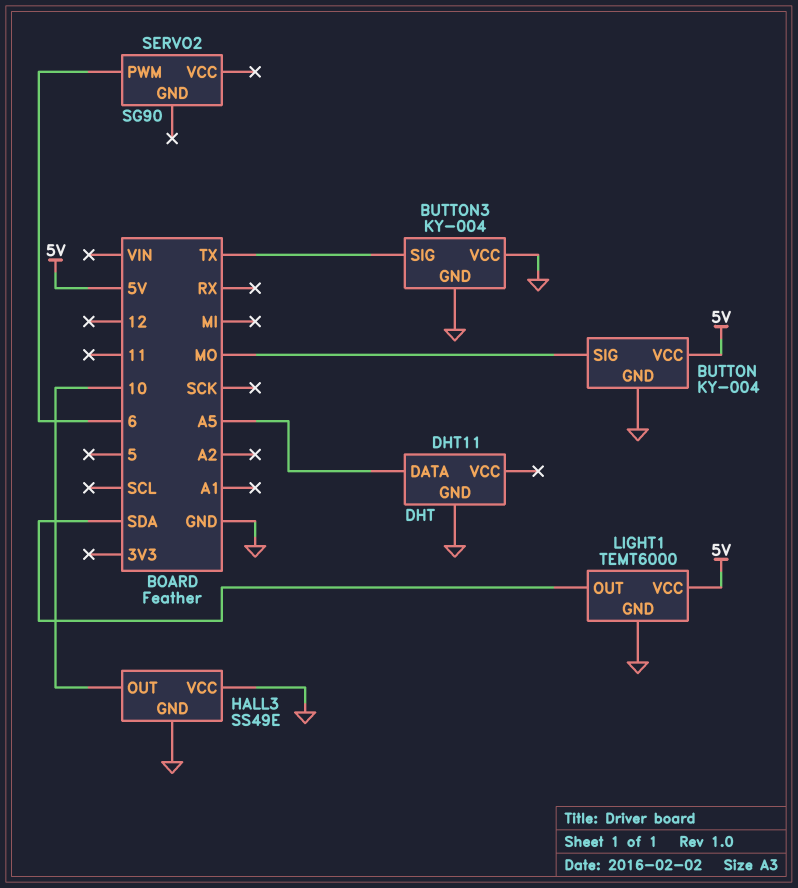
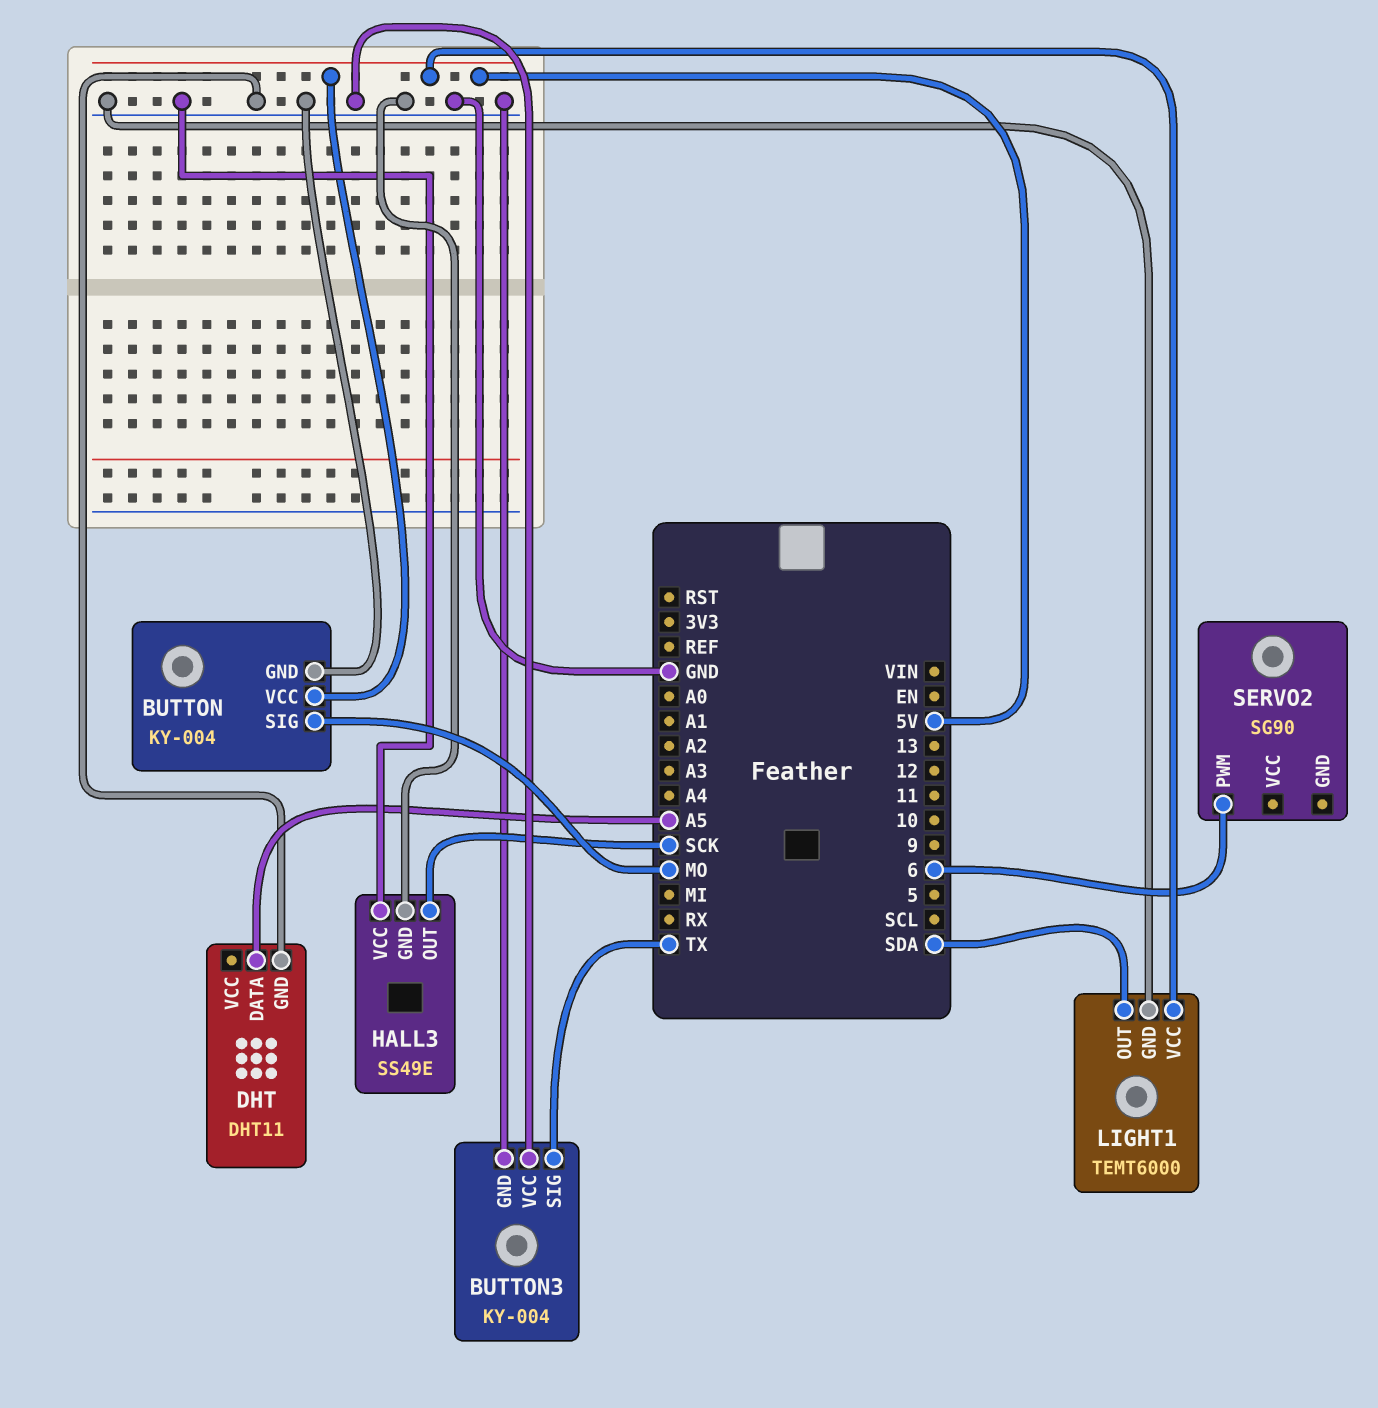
HALL3 pin OUT: 10 -> SCK

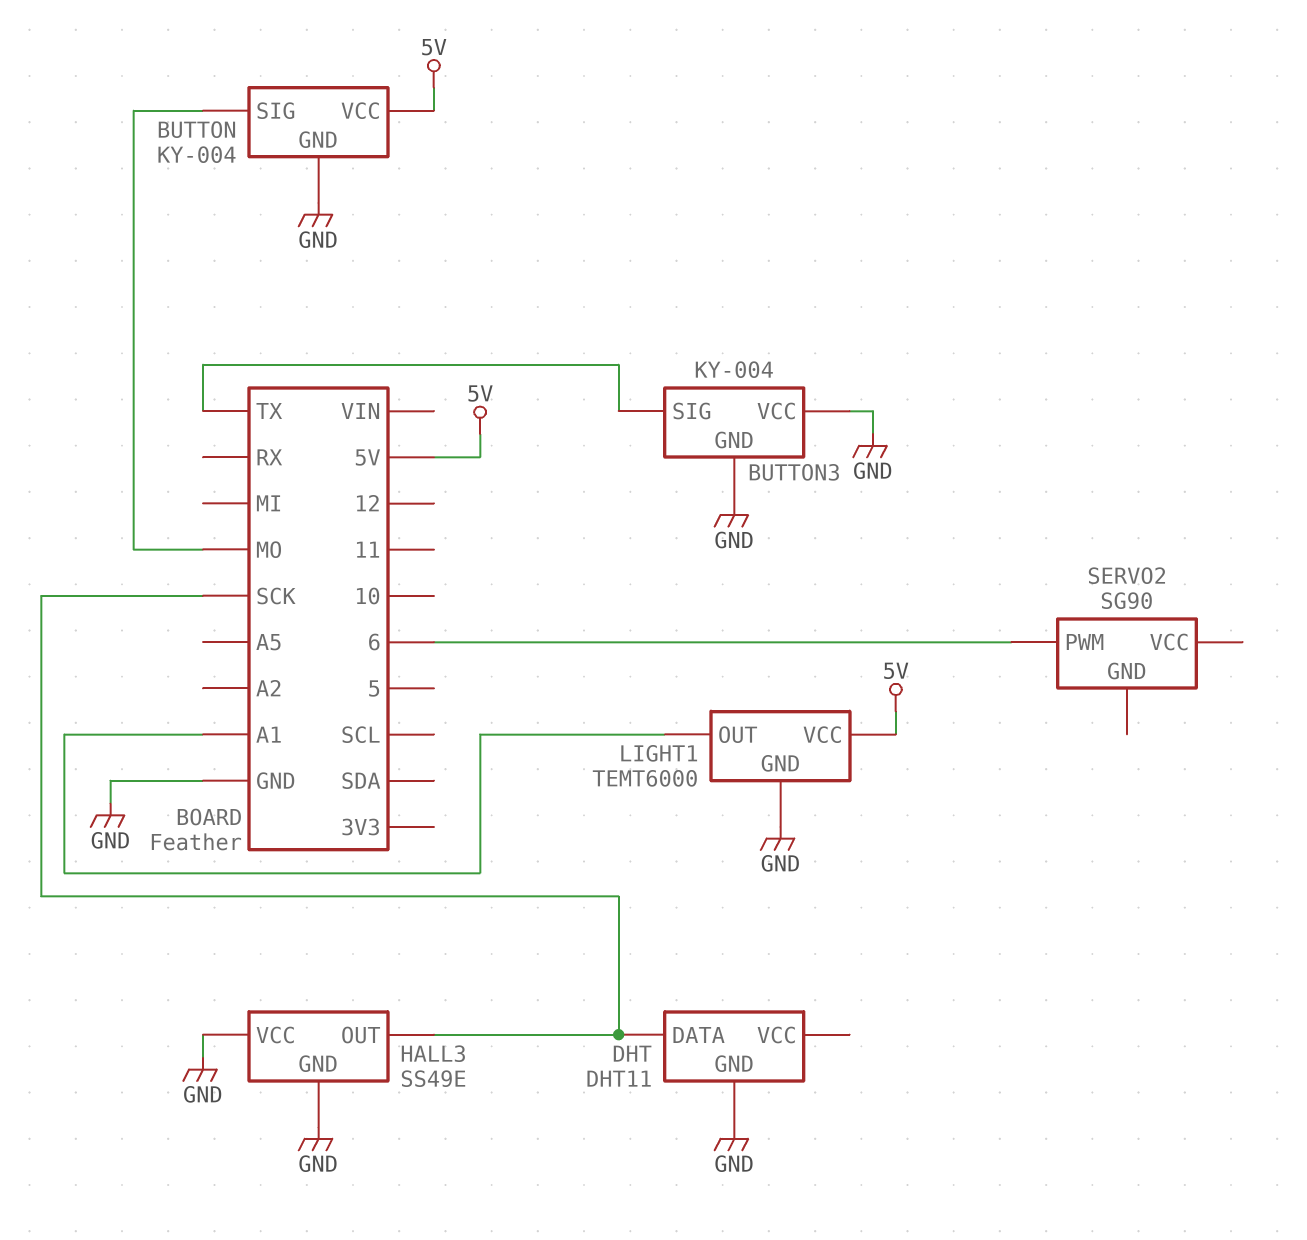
DHT pin DATA: A5 -> SCK
LIGHT1 pin OUT: SDA -> A1

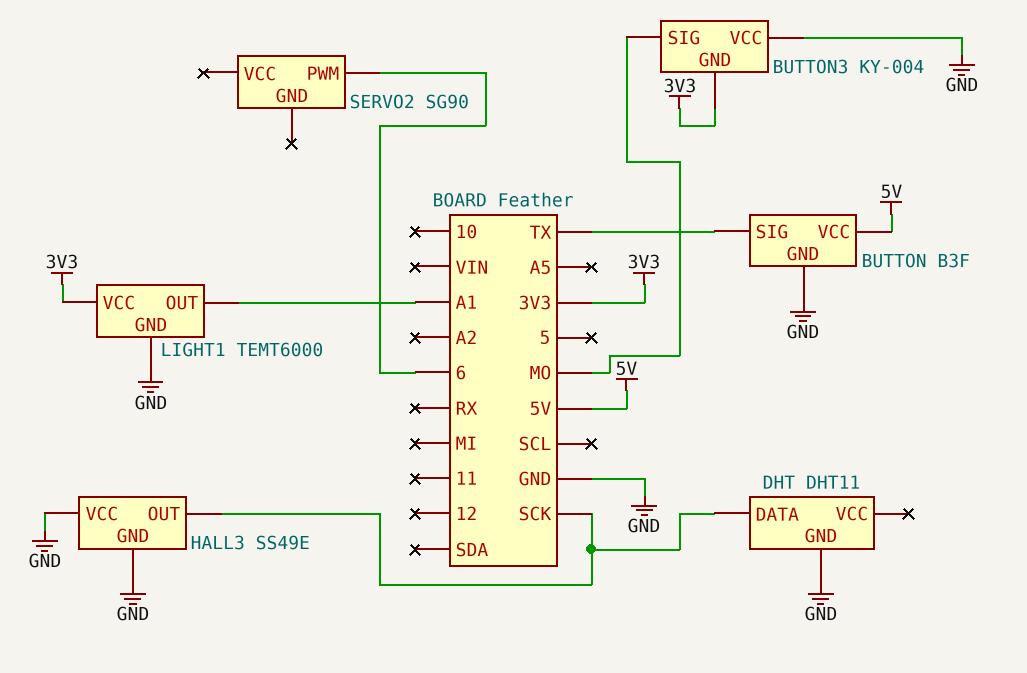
BUTTON: KY-004 -> B3F
BUTTON pin SIG: MO -> TX
BUTTON3 pin GND: GND -> 3V3
BUTTON3 pin SIG: TX -> MO
LIGHT1 pin VCC: 5V -> 3V3

